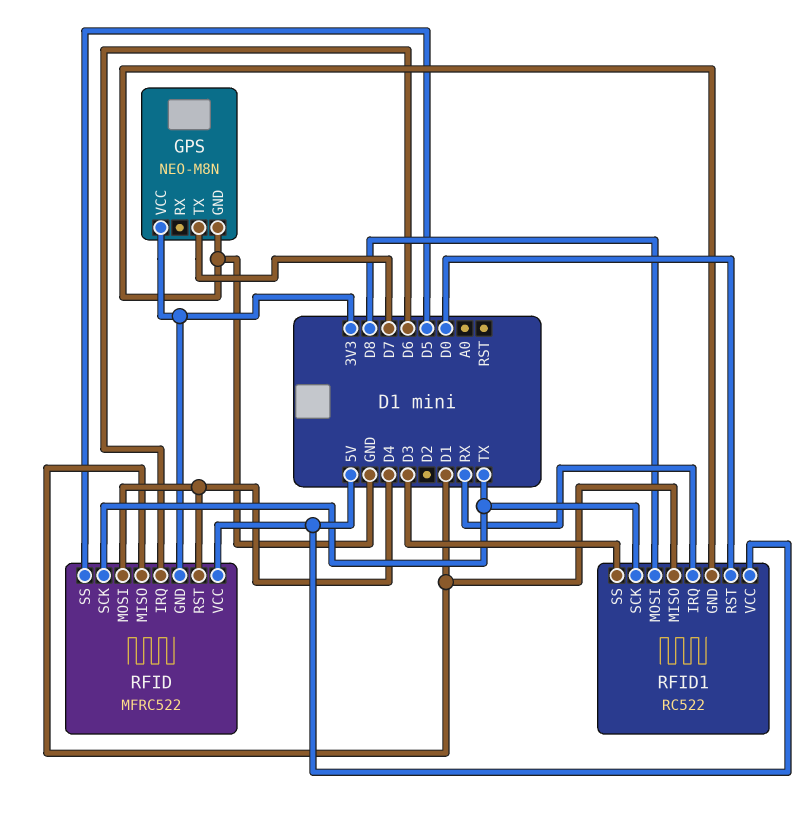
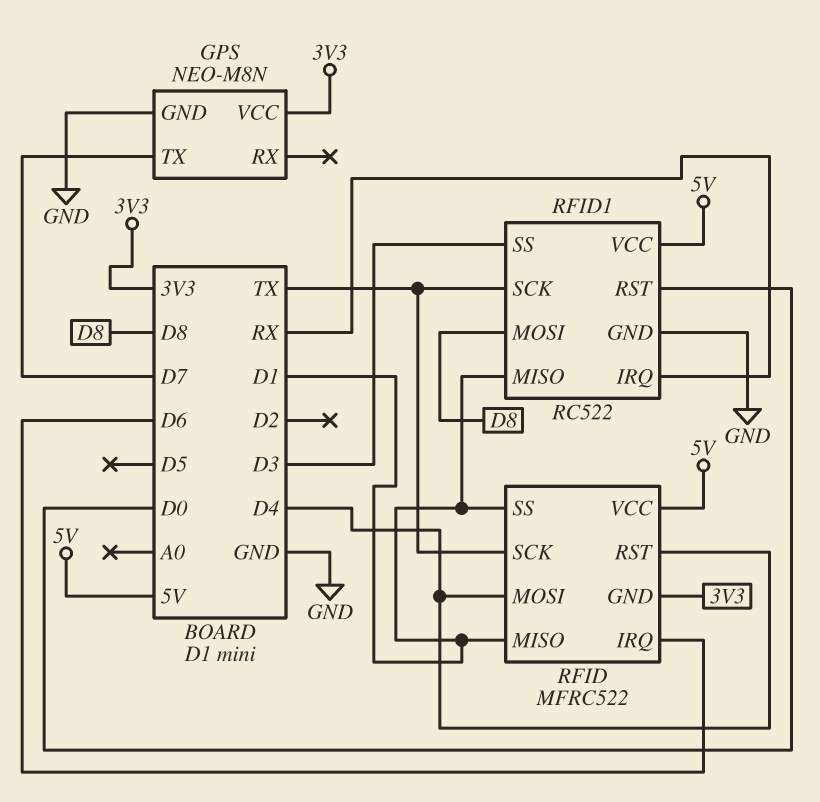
RFID pin SS: D5 -> D1

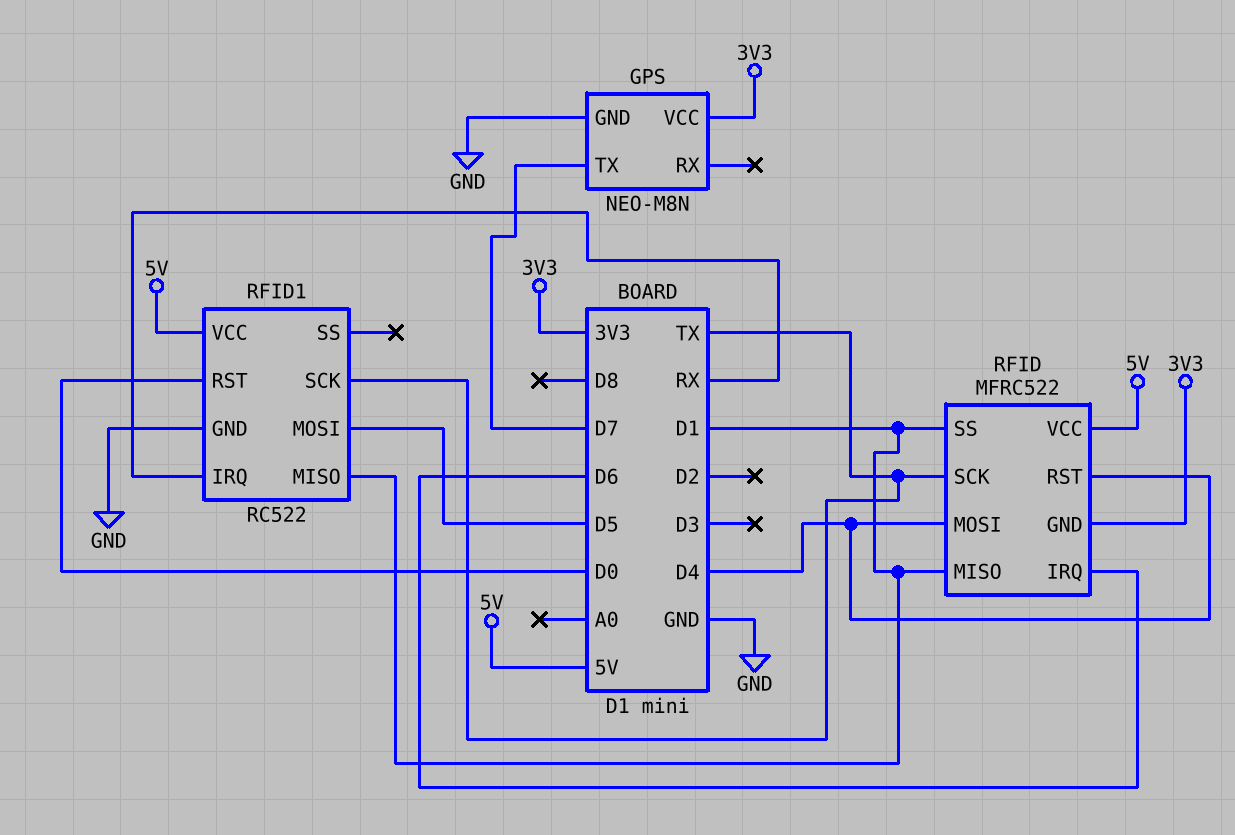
RFID1 pin MOSI: D8 -> D5
RFID1 pin SS: D3 -> none

